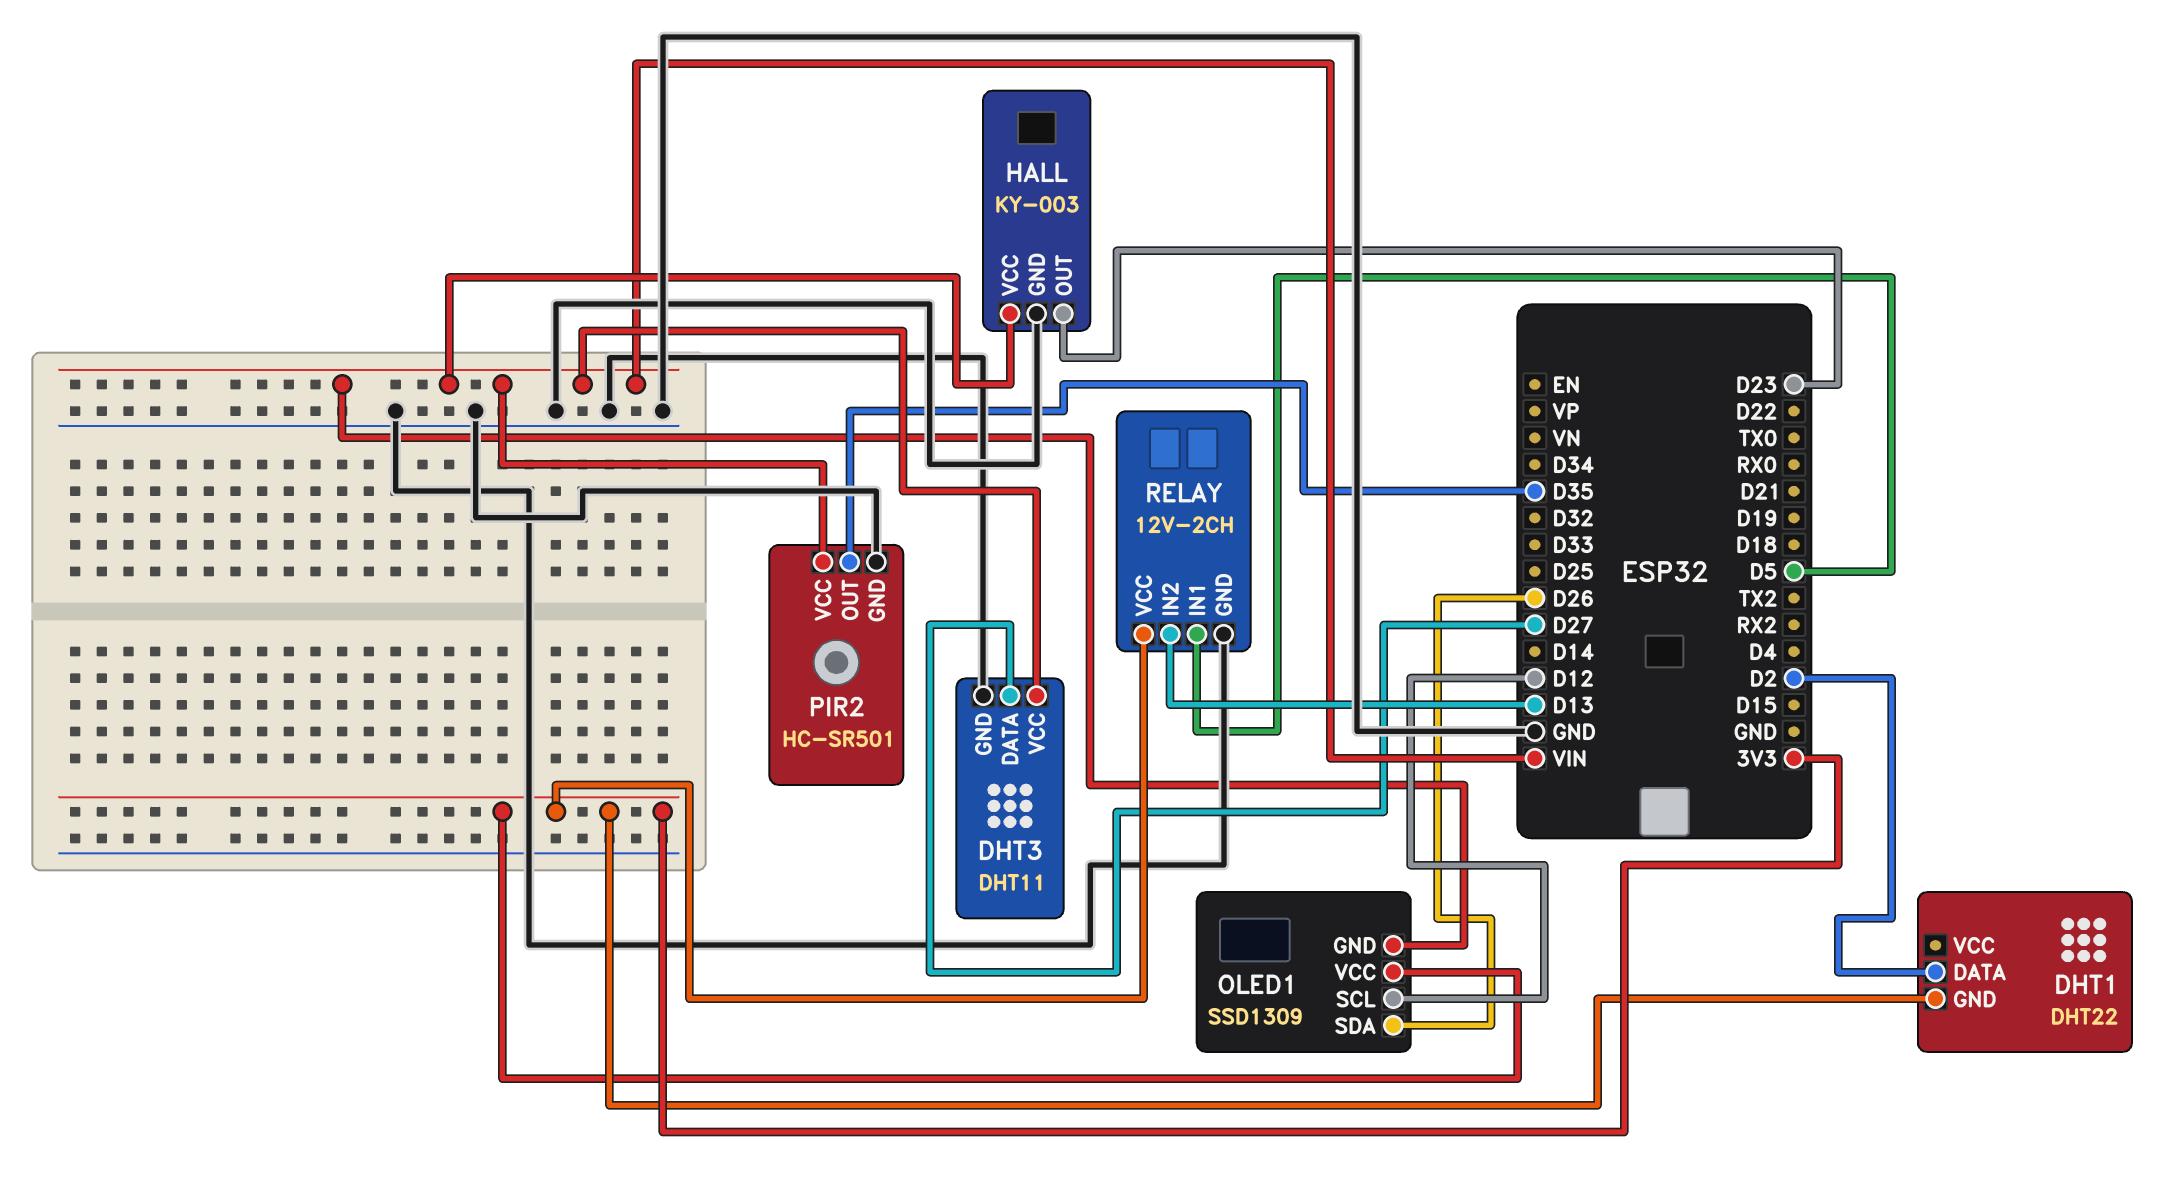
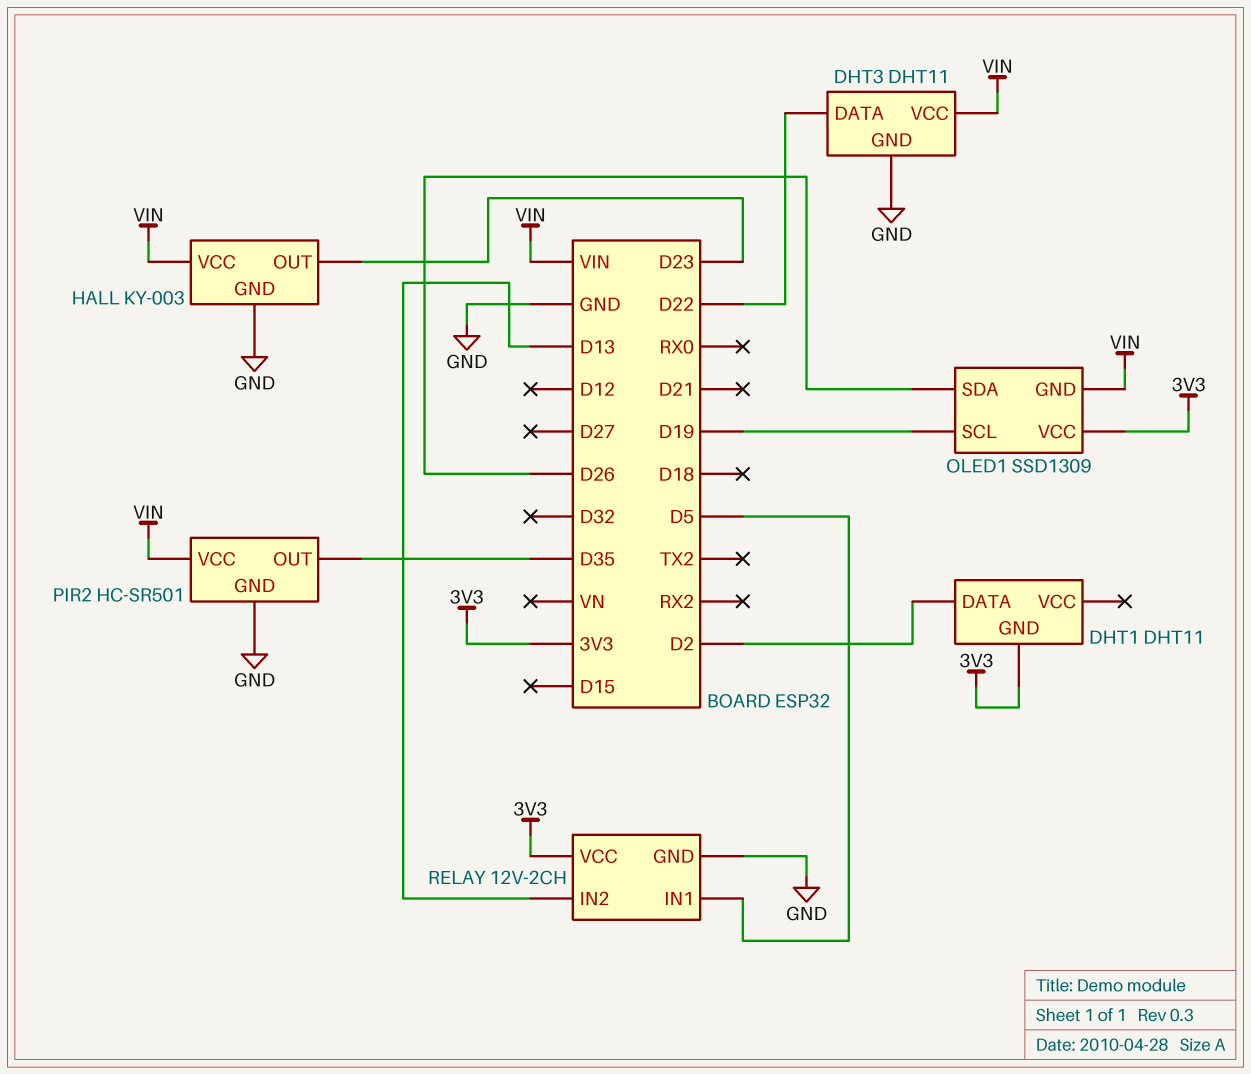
DHT1: DHT22 -> DHT11
DHT3 pin DATA: D27 -> D22
OLED1 pin SCL: D12 -> D19

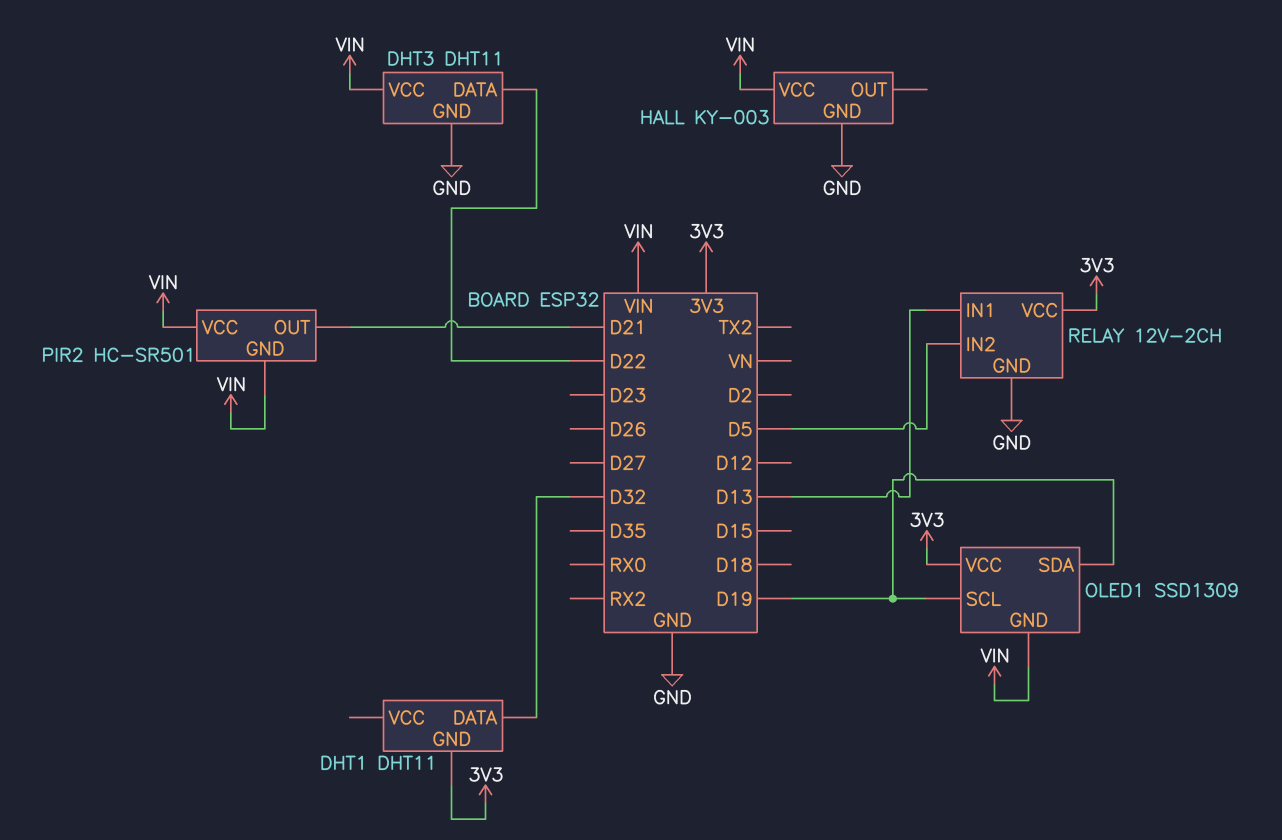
DHT1 pin DATA: D2 -> D32
HALL pin OUT: D23 -> none
OLED1 pin SDA: D26 -> D19
PIR2 pin GND: GND -> VIN
PIR2 pin OUT: D35 -> D21
RELAY pin IN1: D5 -> D13
RELAY pin IN2: D13 -> D5

